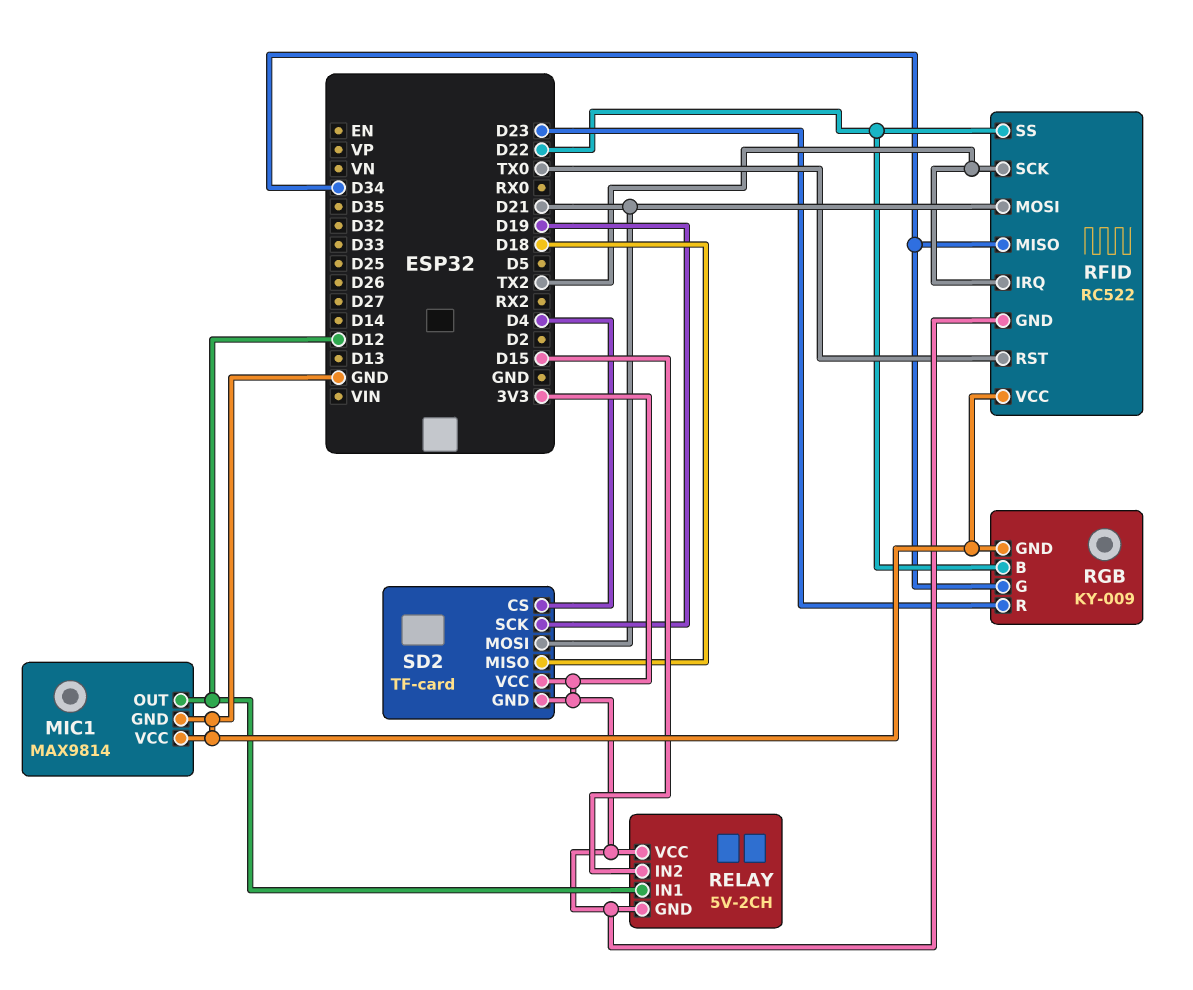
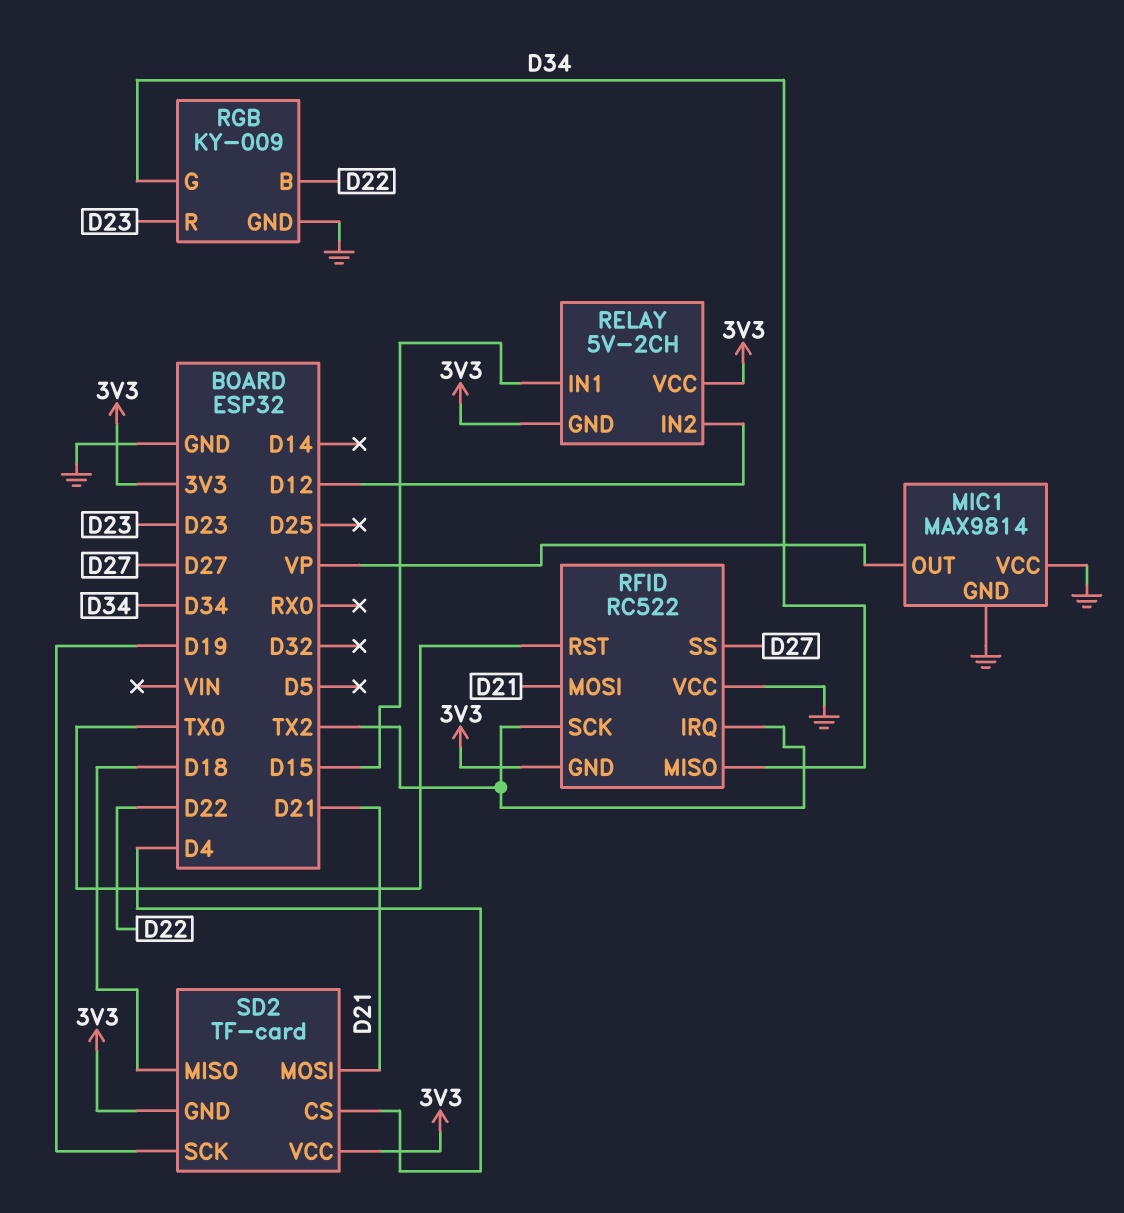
MIC1 pin OUT: D12 -> VP
RELAY pin IN1: D12 -> D15
RELAY pin IN2: D15 -> D12
RFID pin SS: D22 -> D27

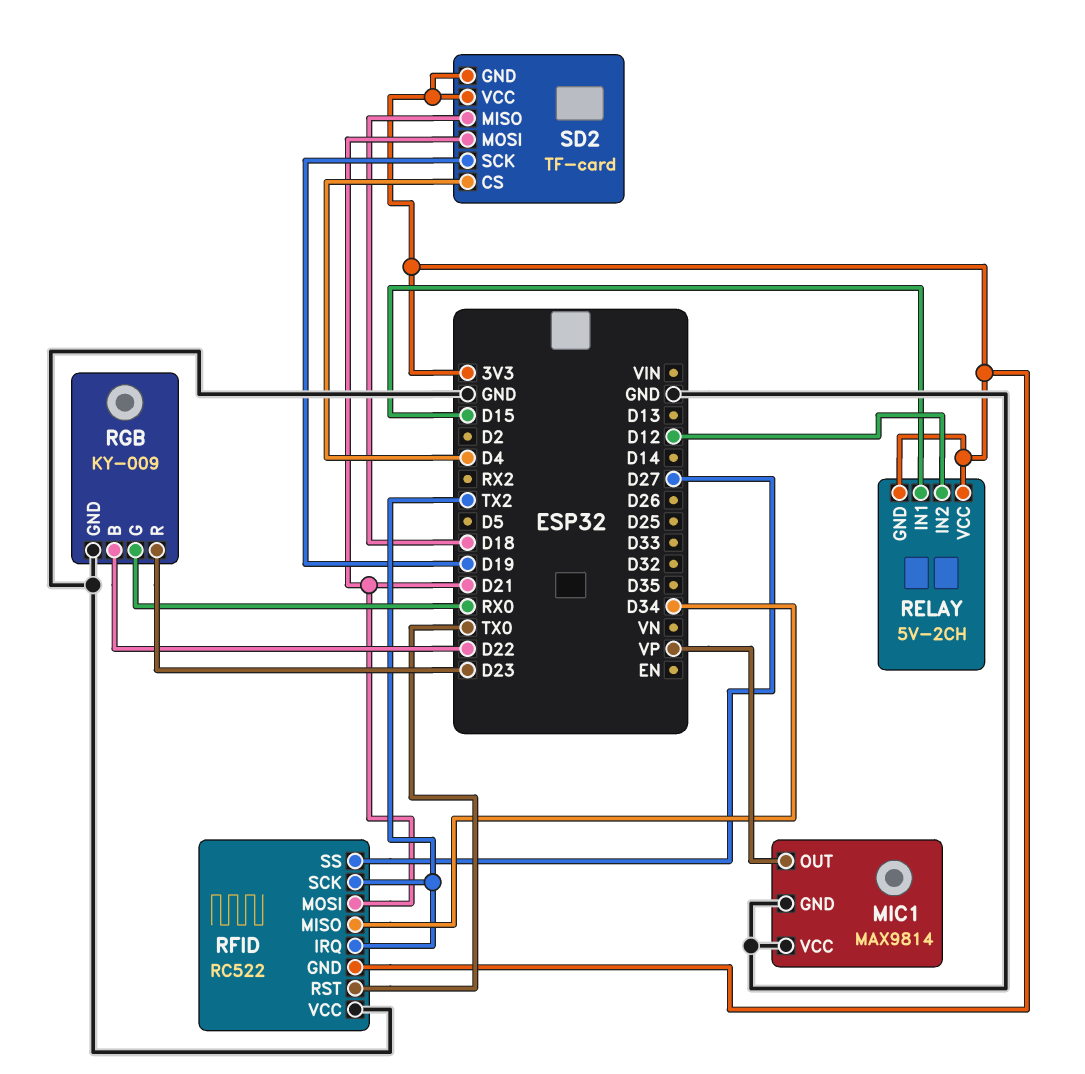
RGB pin G: D34 -> RX0

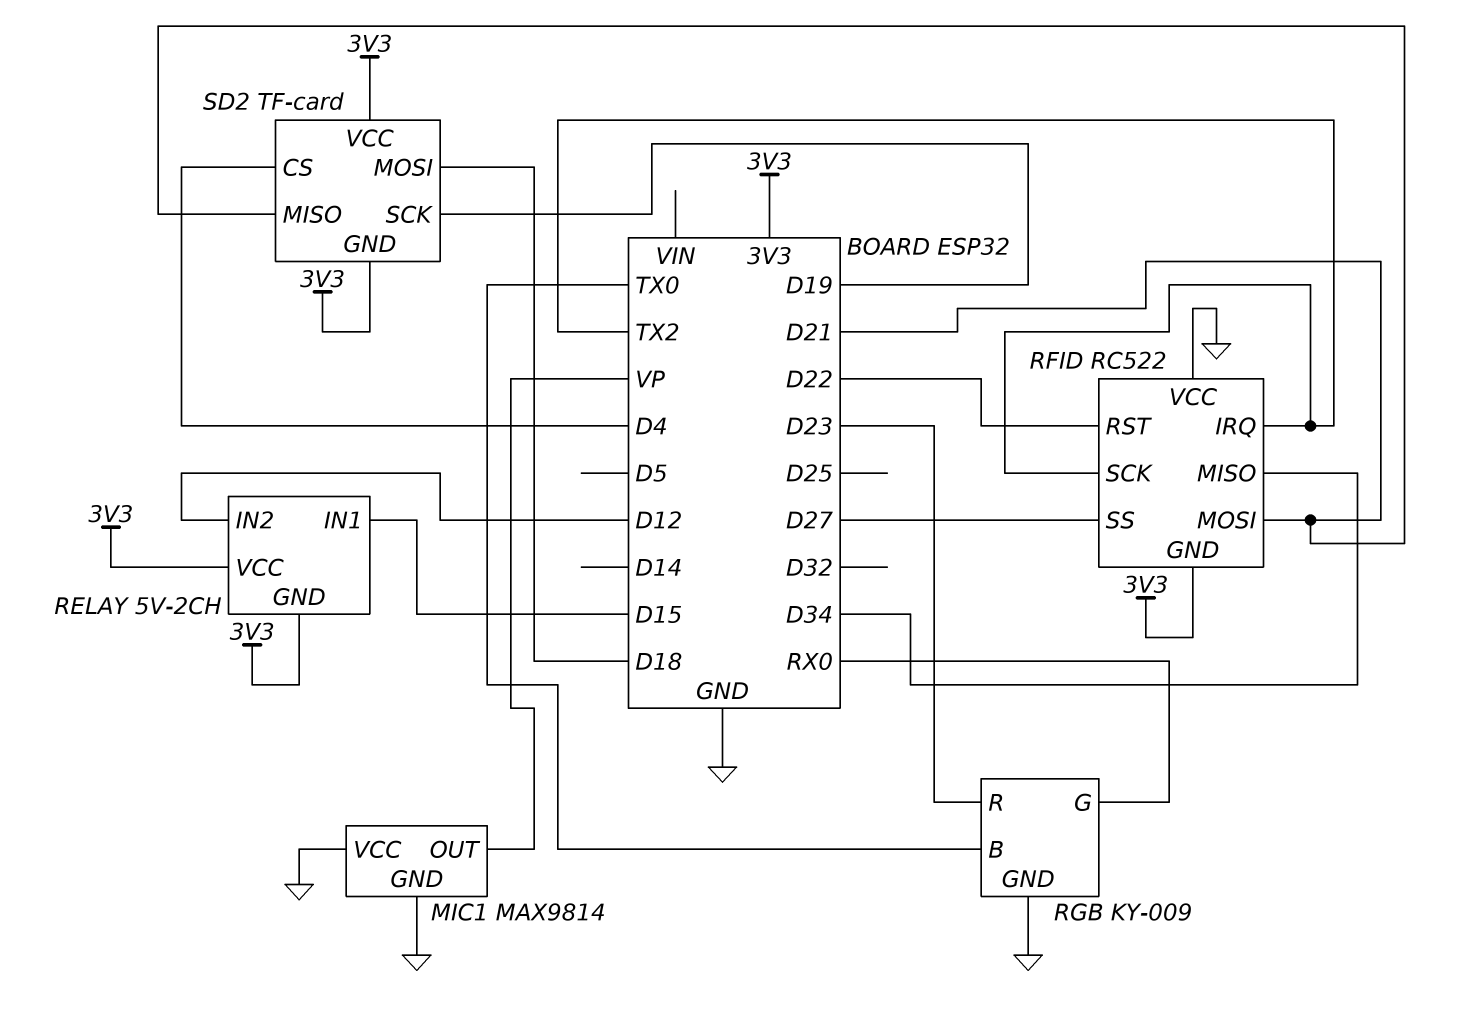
RFID pin RST: TX0 -> D22
RGB pin B: D22 -> TX0
SD2 pin MISO: D18 -> D21
SD2 pin MOSI: D21 -> D18

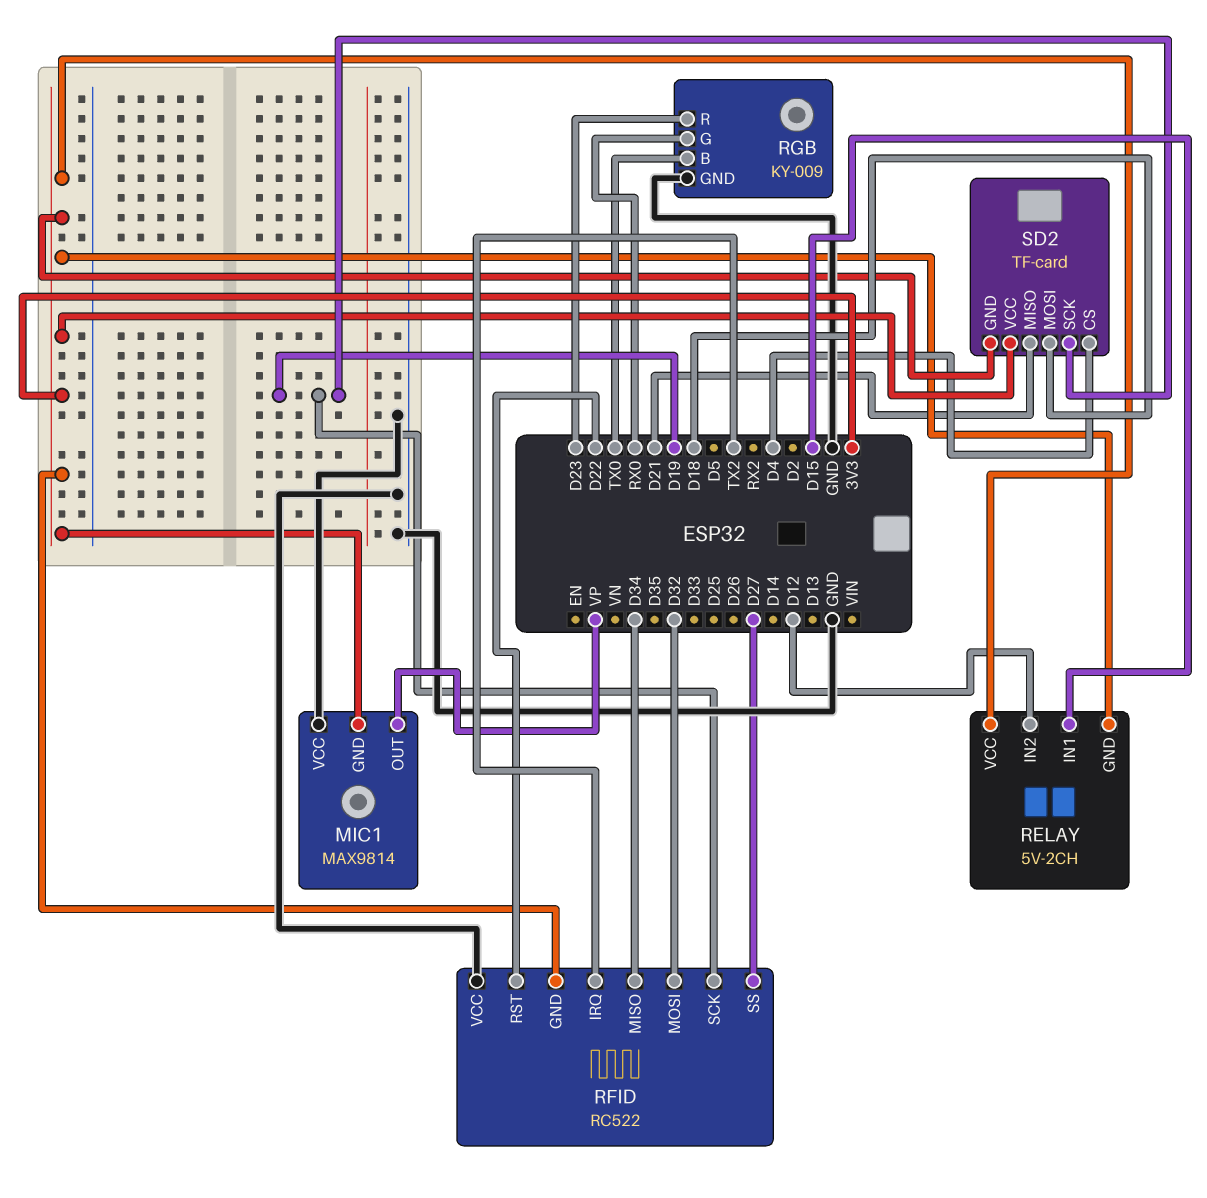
MIC1 pin GND: GND -> 3V3
RFID pin MOSI: D21 -> D32
RFID pin SCK: TX2 -> D19

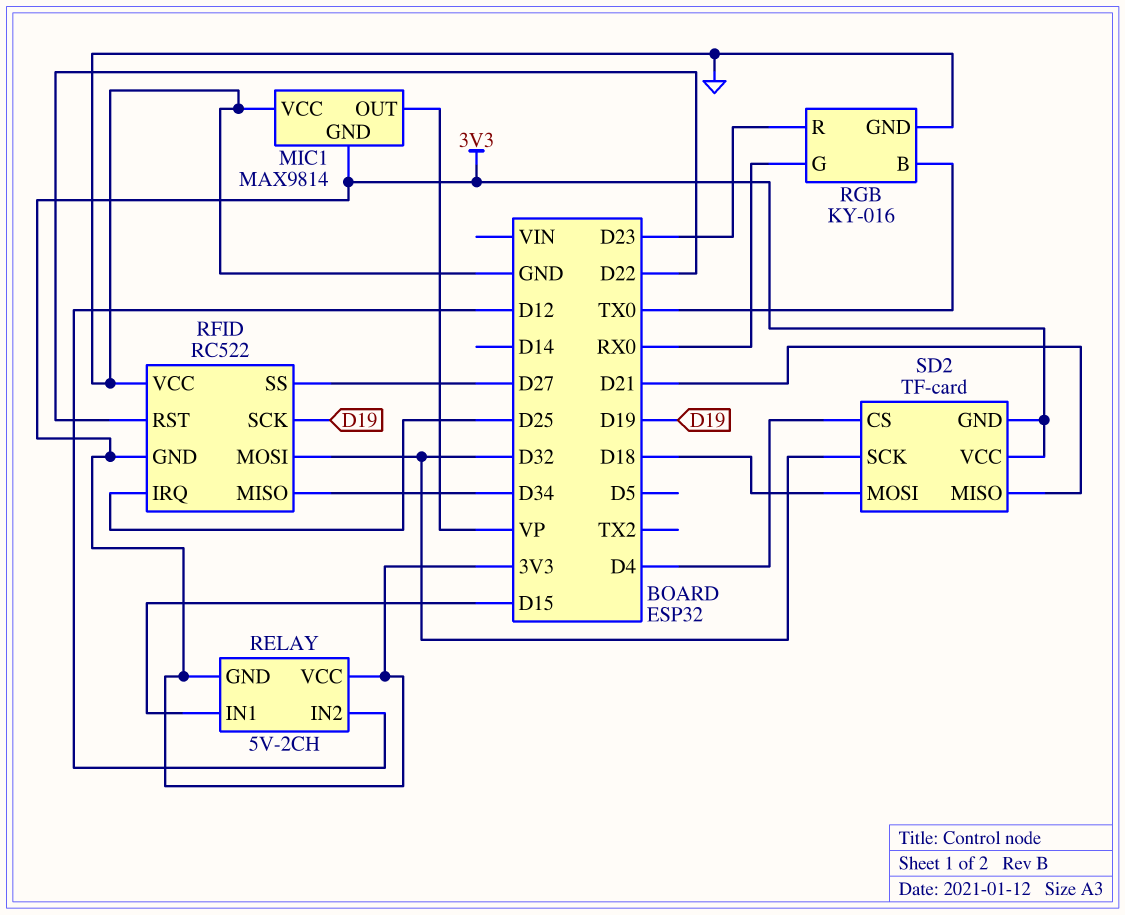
RFID pin IRQ: TX2 -> D25
RGB: KY-009 -> KY-016
SD2 pin SCK: D19 -> D32

